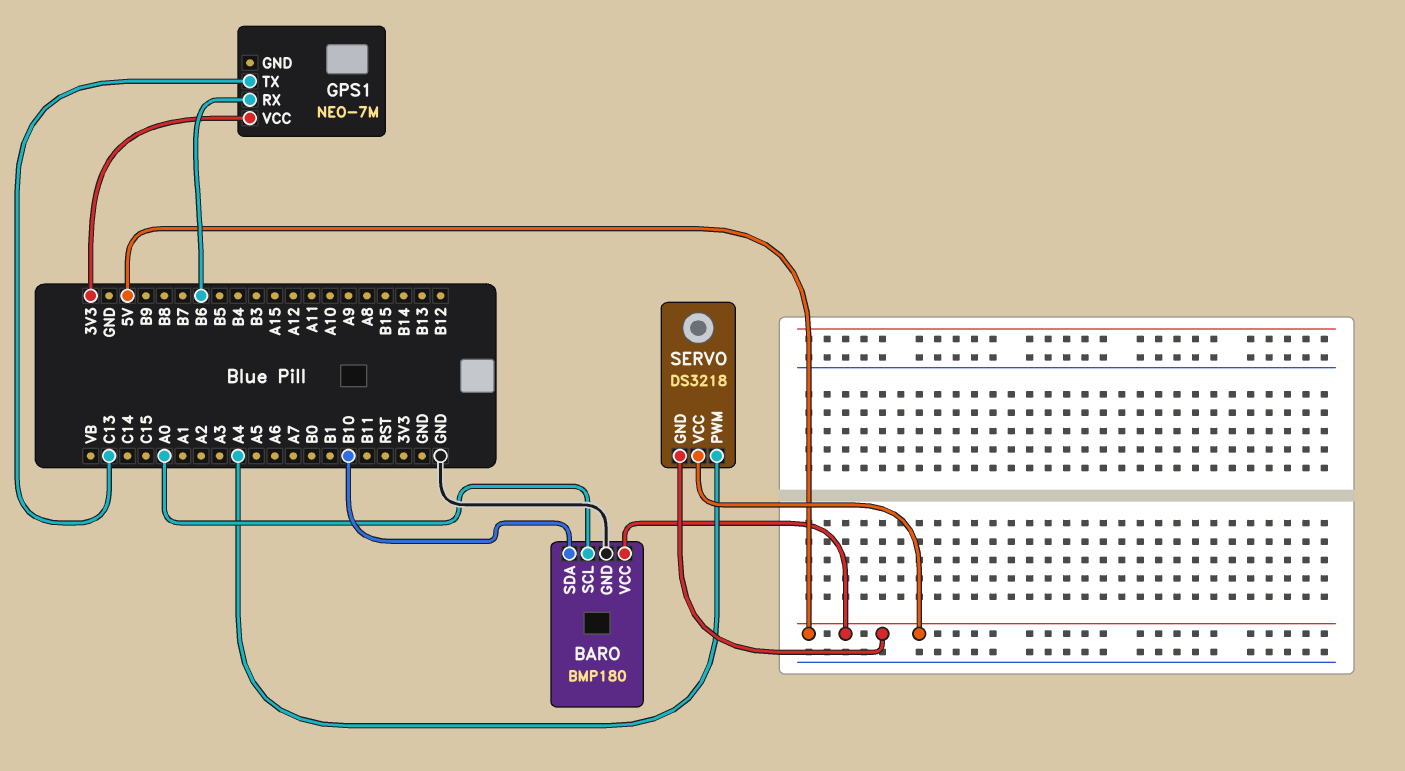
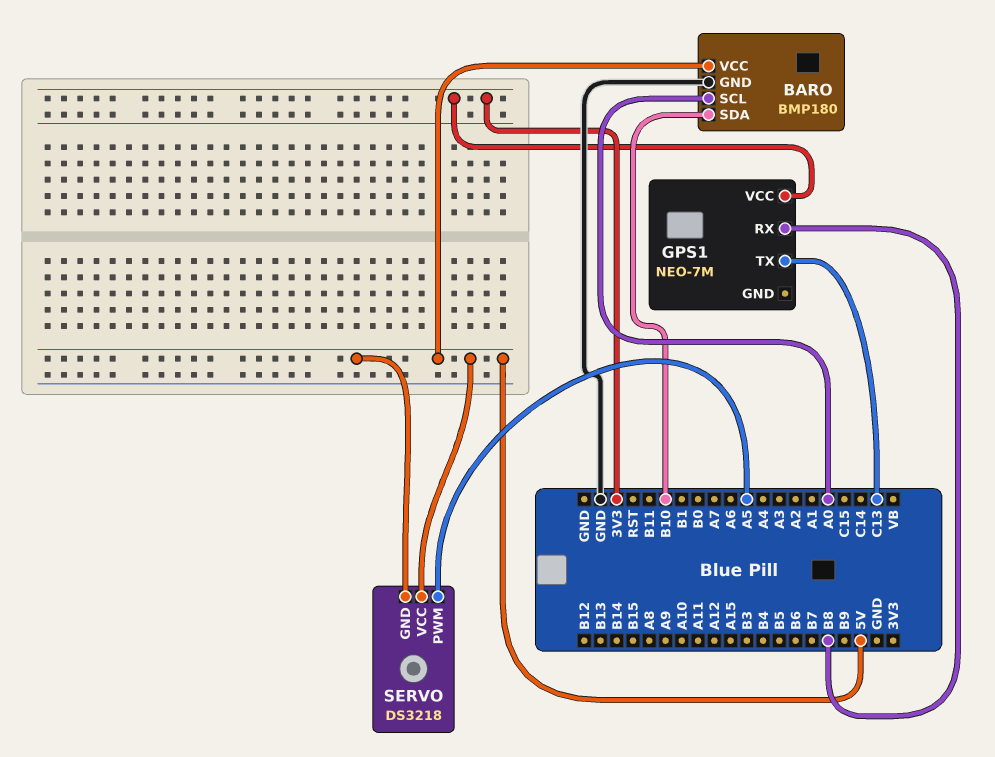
GPS1 pin RX: B6 -> B8
SERVO pin PWM: A4 -> A5

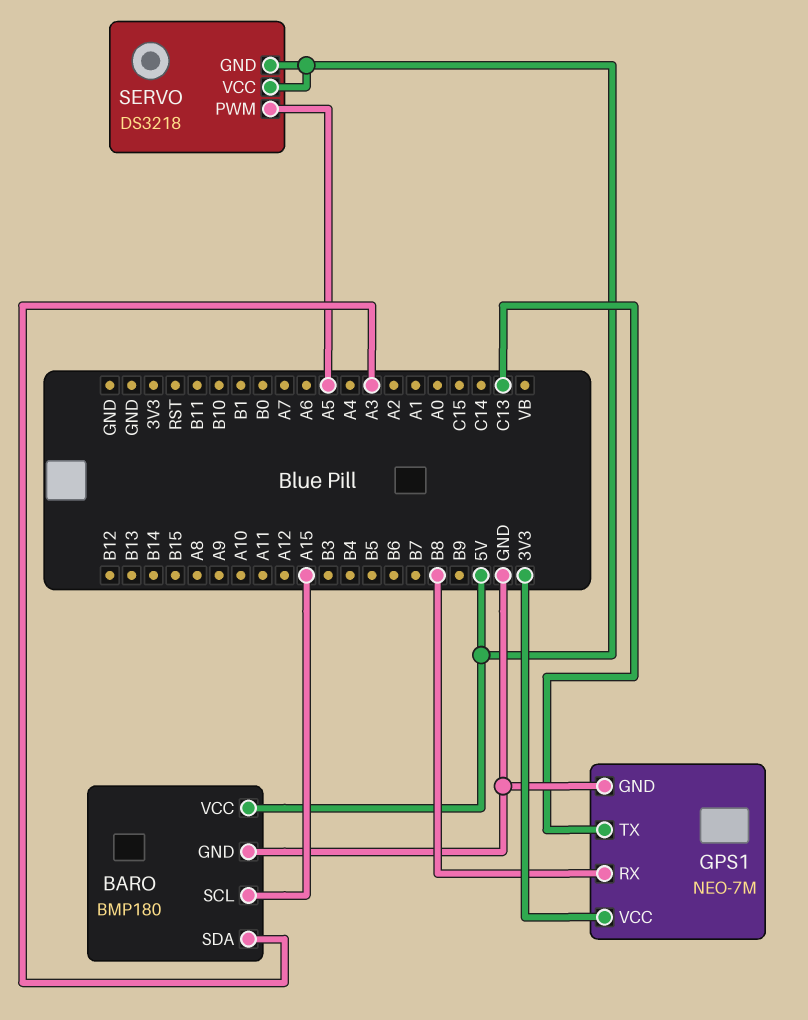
BARO pin SCL: A0 -> A15
BARO pin SDA: B10 -> A3
GPS1 pin GND: none -> GND

